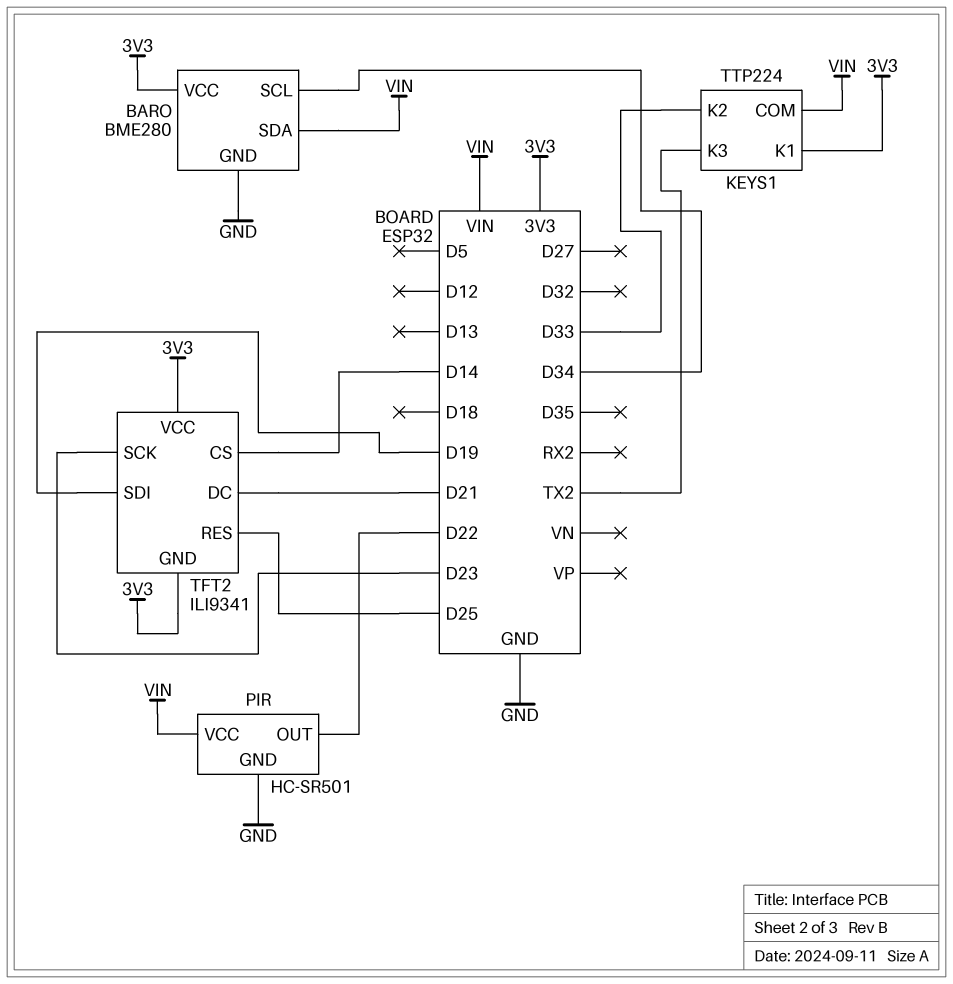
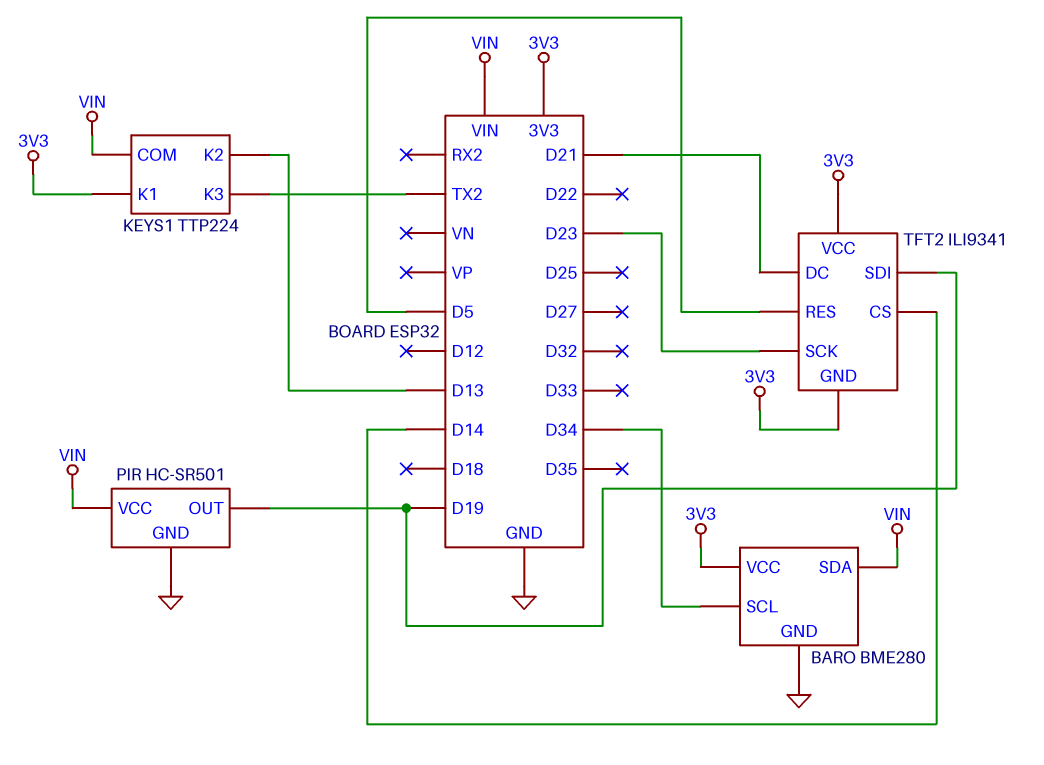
KEYS1 pin K2: D33 -> D13
PIR pin OUT: D22 -> D19
TFT2 pin RES: D25 -> D5

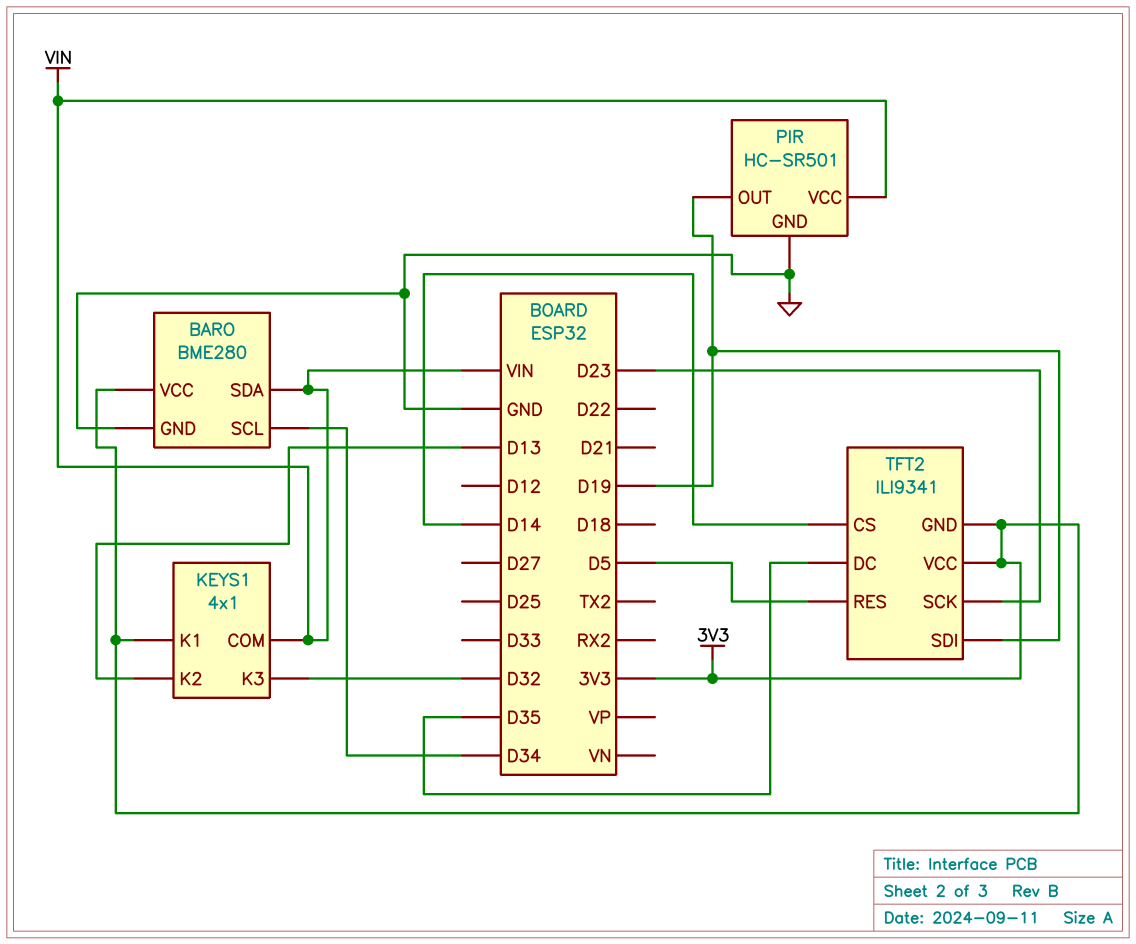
KEYS1: TTP224 -> 4x1
KEYS1 pin K3: TX2 -> D32
TFT2 pin DC: D21 -> D35

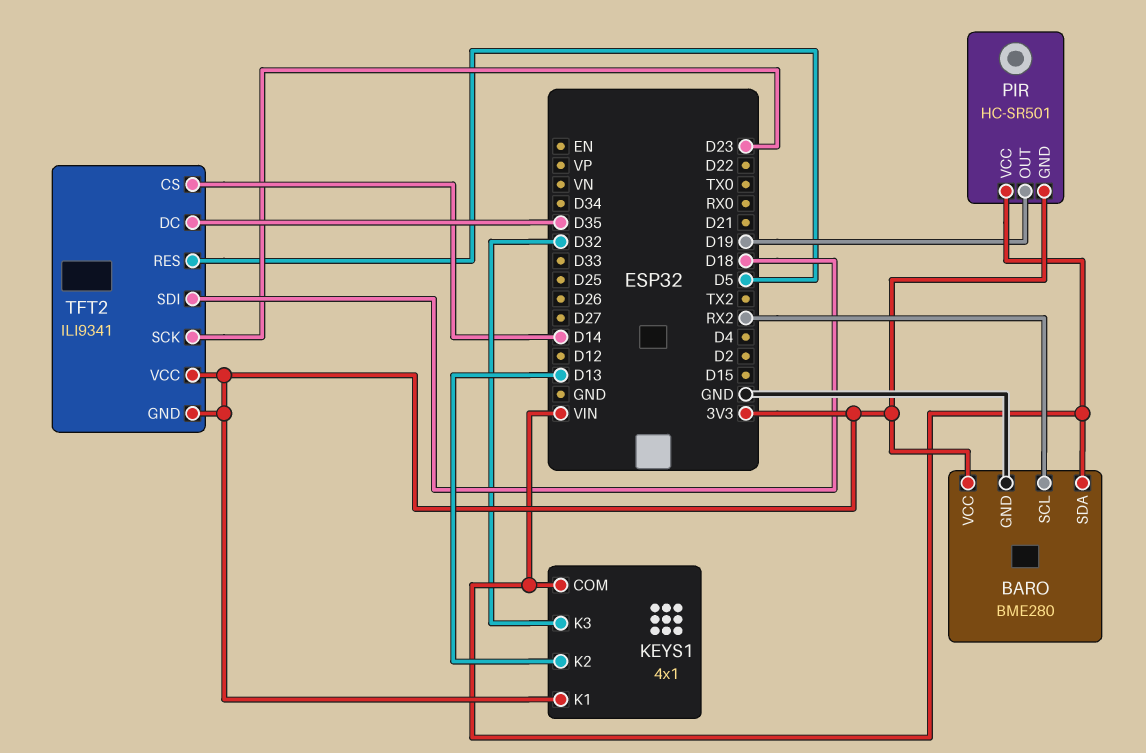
BARO pin SCL: D34 -> RX2
PIR pin GND: GND -> 3V3
TFT2 pin SDI: D19 -> D18

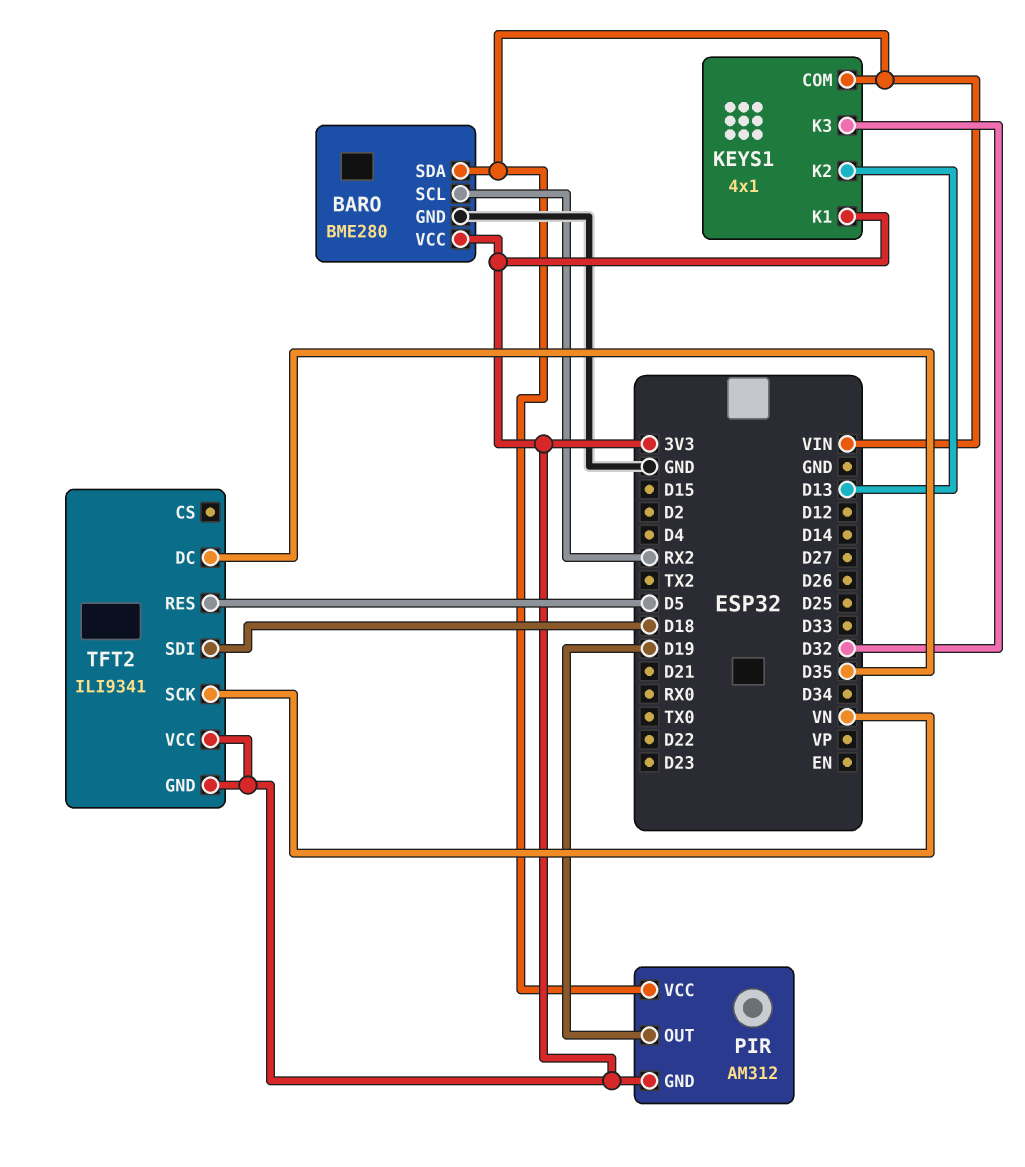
PIR: HC-SR501 -> AM312
TFT2 pin CS: D14 -> none
TFT2 pin SCK: D23 -> VN

